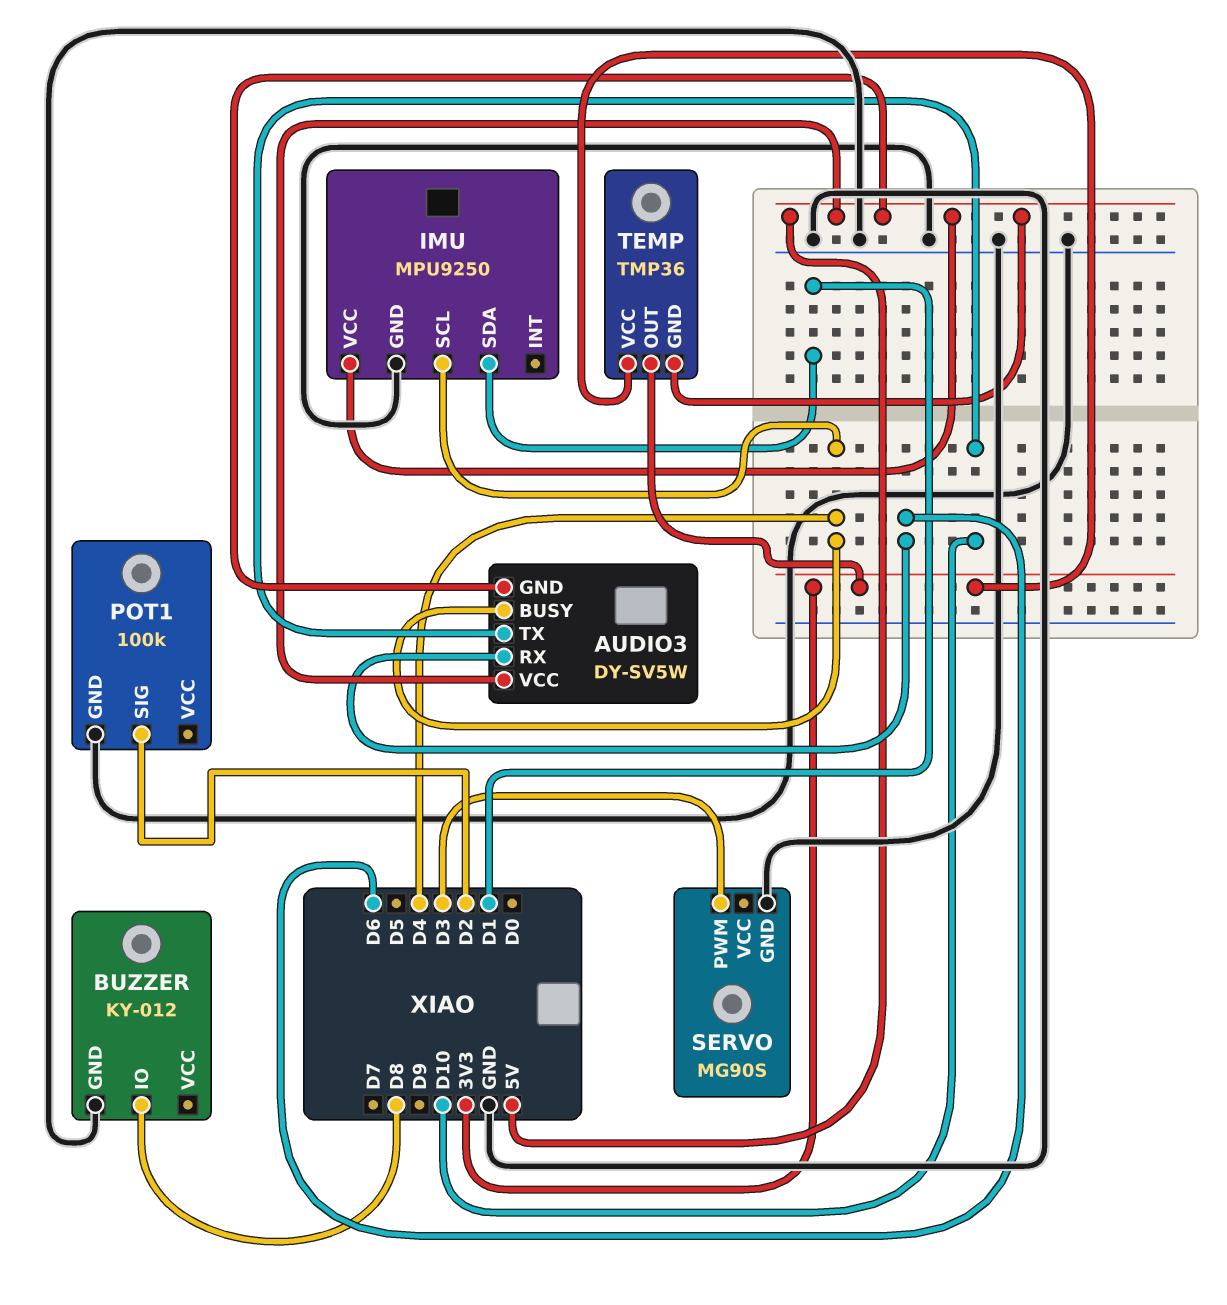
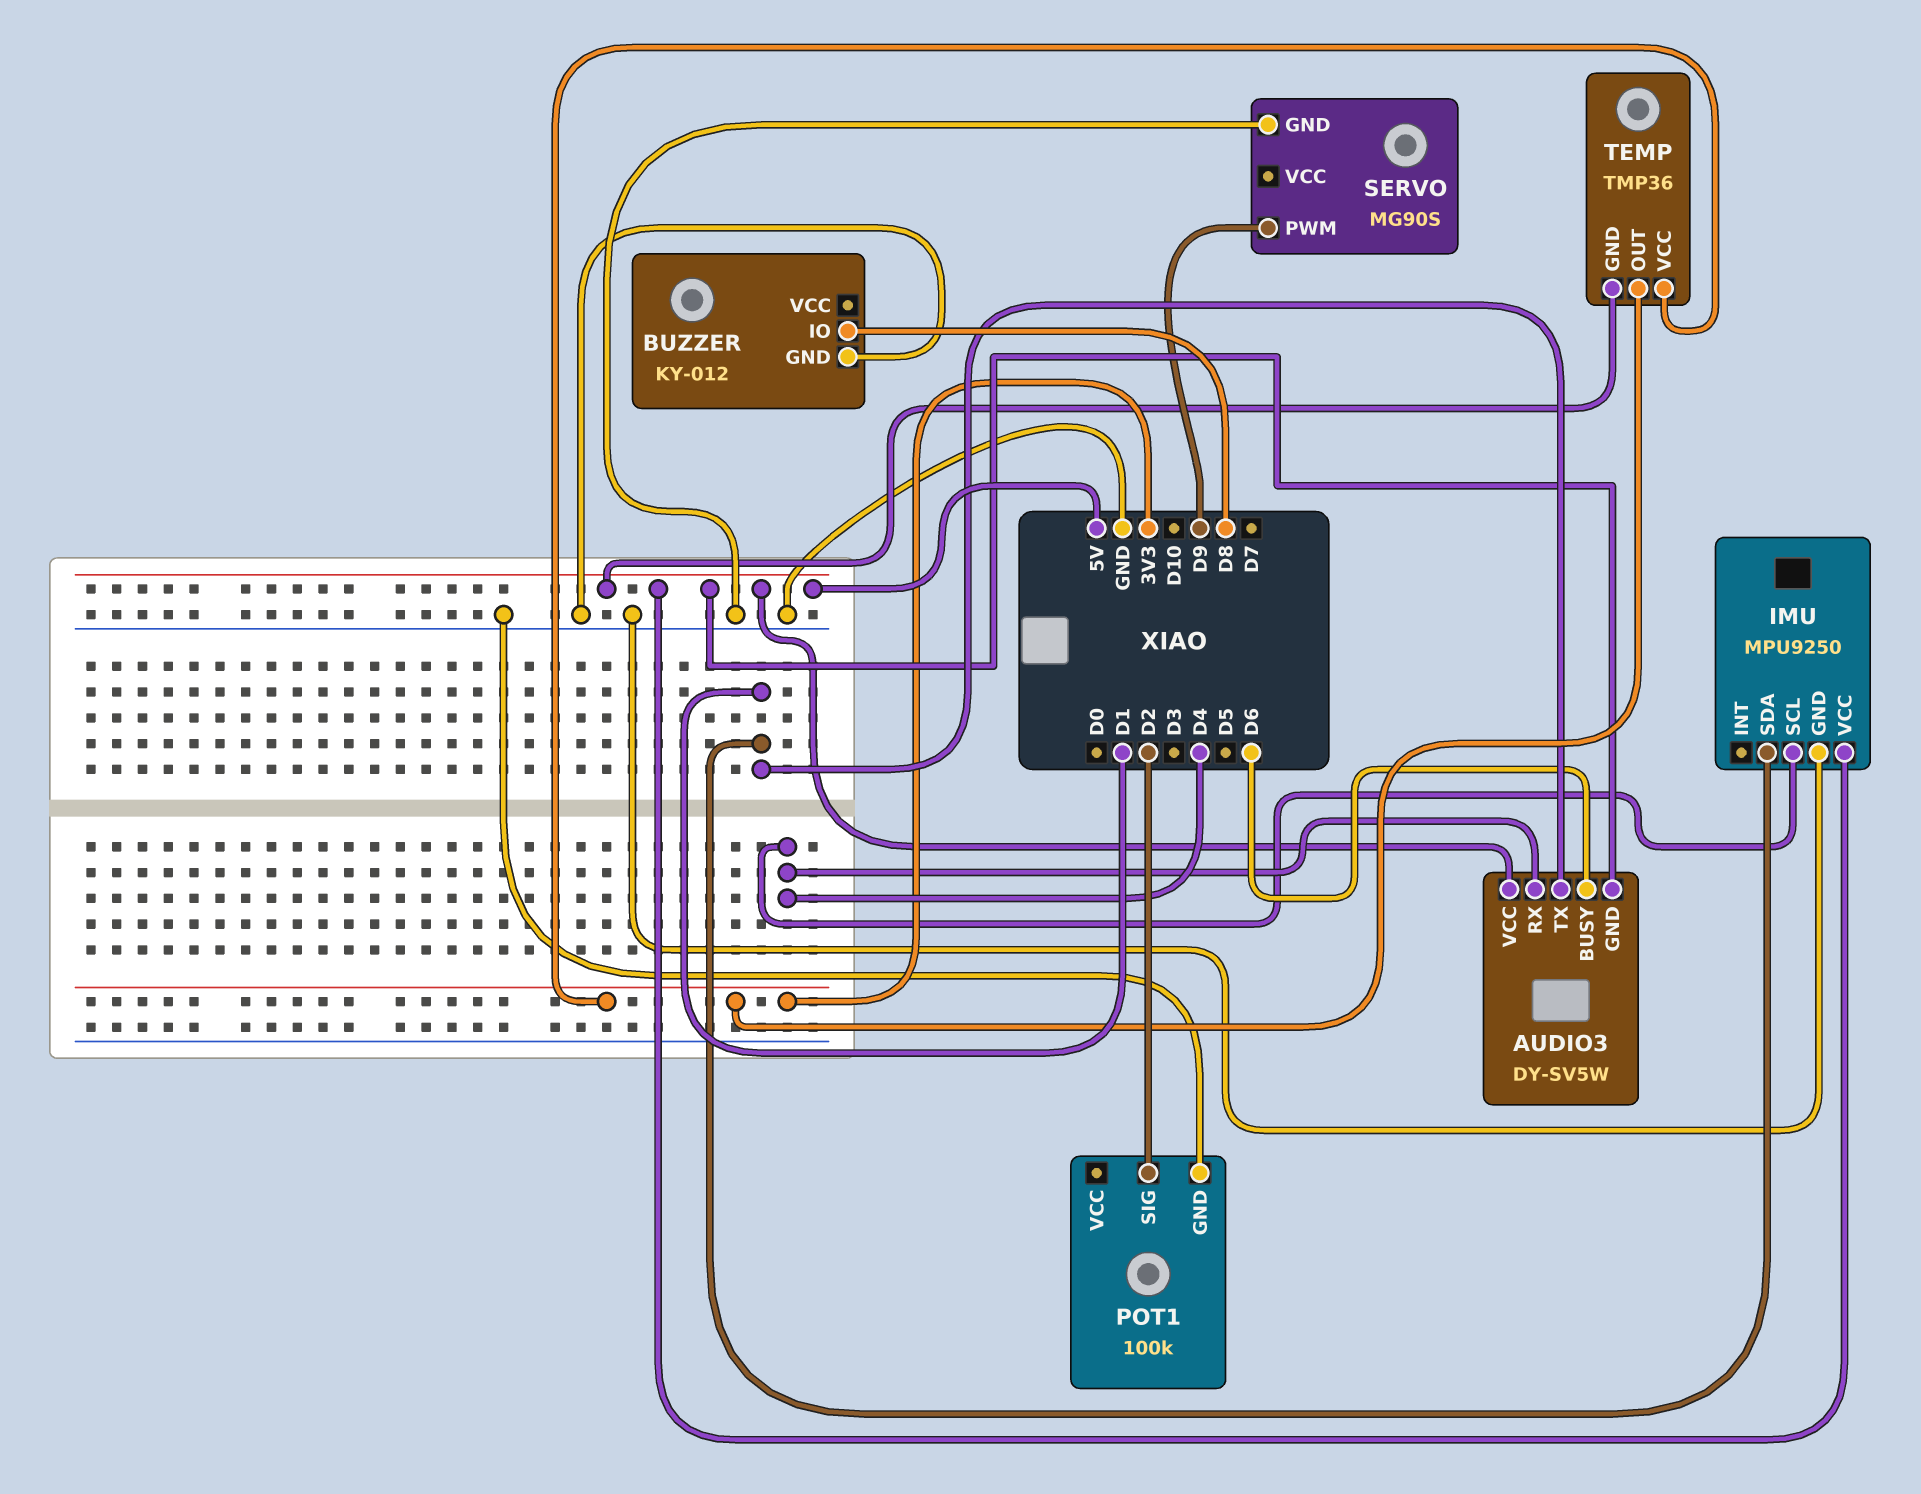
AUDIO3 pin BUSY: D4 -> D6
AUDIO3 pin RX: D6 -> D4
AUDIO3 pin TX: D10 -> D1
SERVO pin PWM: D3 -> D9

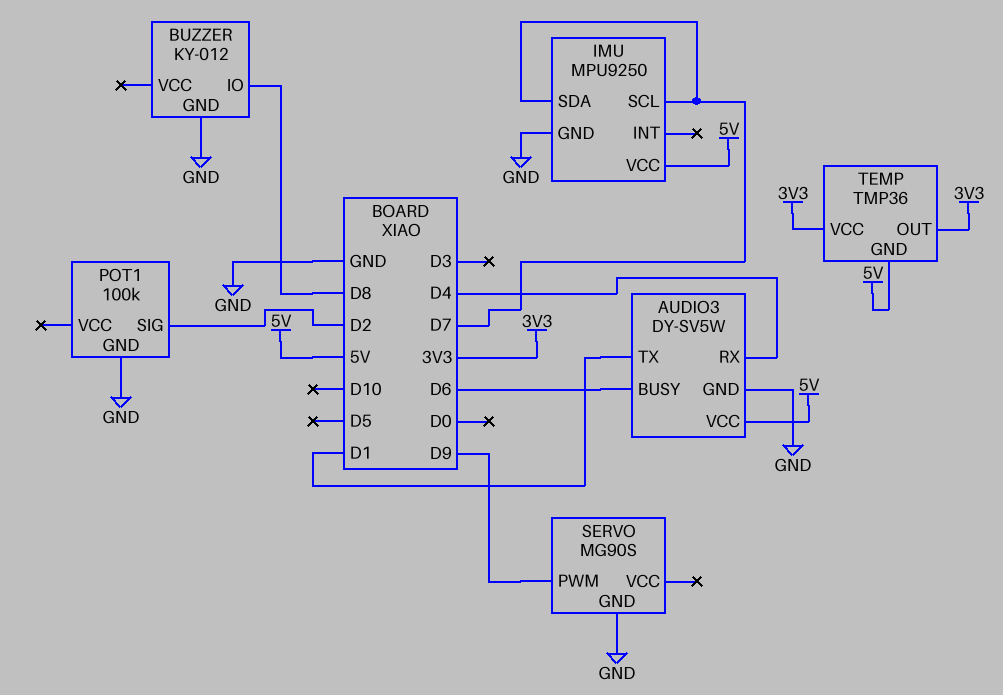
AUDIO3 pin GND: 5V -> GND
IMU pin SCL: D4 -> D7
IMU pin SDA: D1 -> D7

